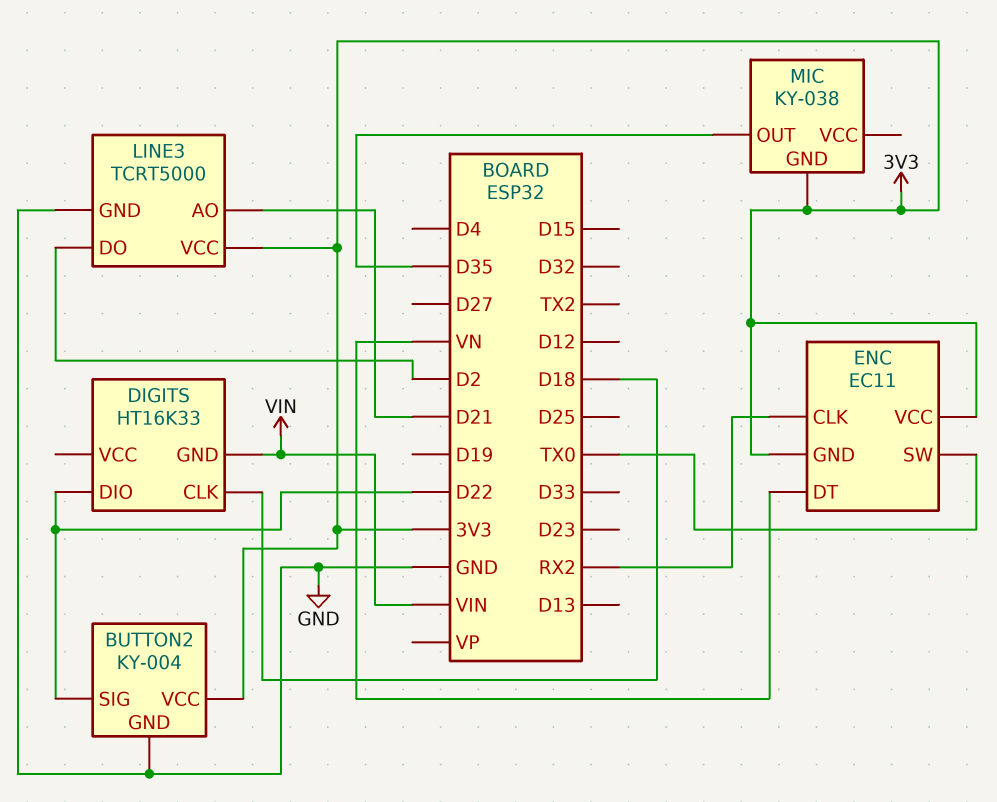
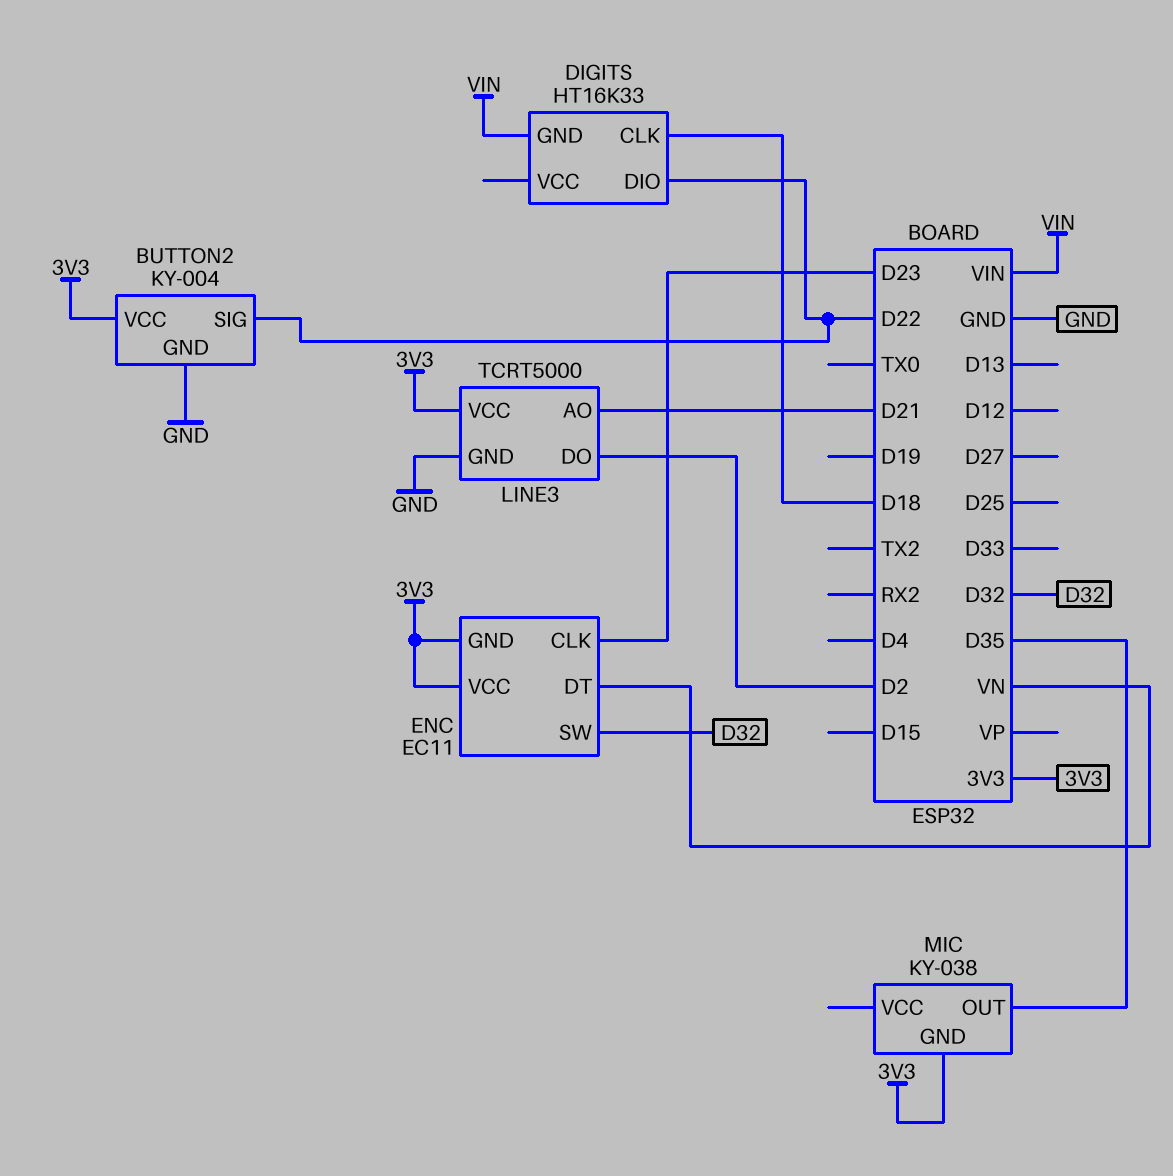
ENC pin CLK: RX2 -> D23
ENC pin SW: TX0 -> D32

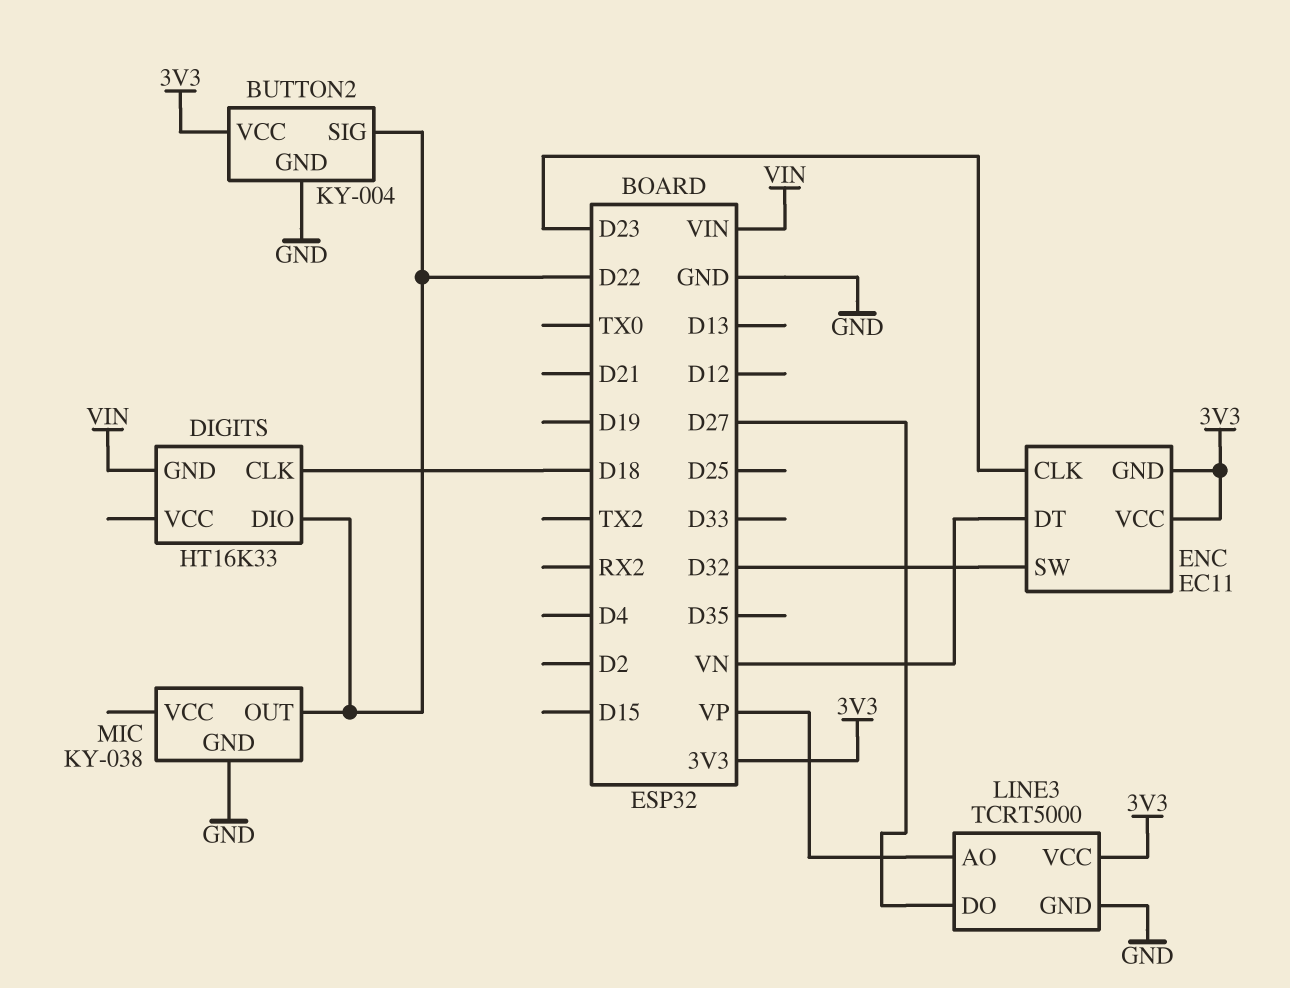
LINE3 pin AO: D21 -> VP
LINE3 pin DO: D2 -> D27
MIC pin GND: 3V3 -> GND
MIC pin OUT: D35 -> D22

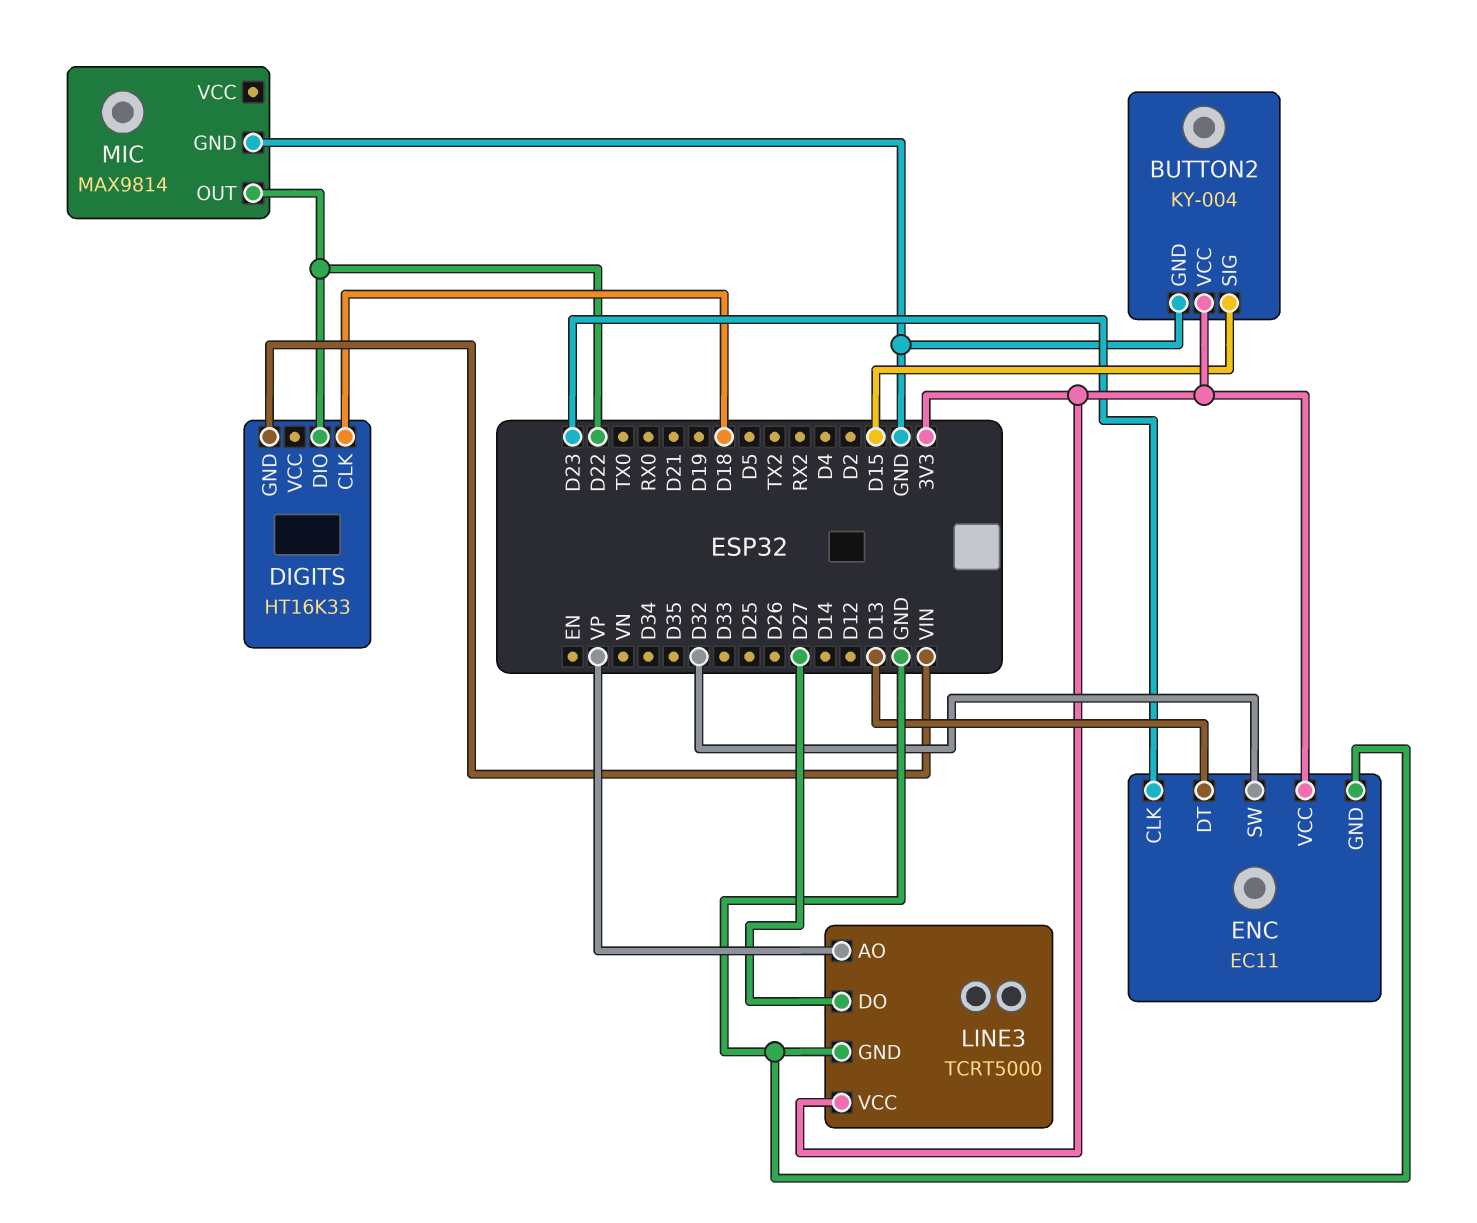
BUTTON2 pin SIG: D22 -> D15
ENC pin DT: VN -> D13
ENC pin GND: 3V3 -> GND
MIC: KY-038 -> MAX9814

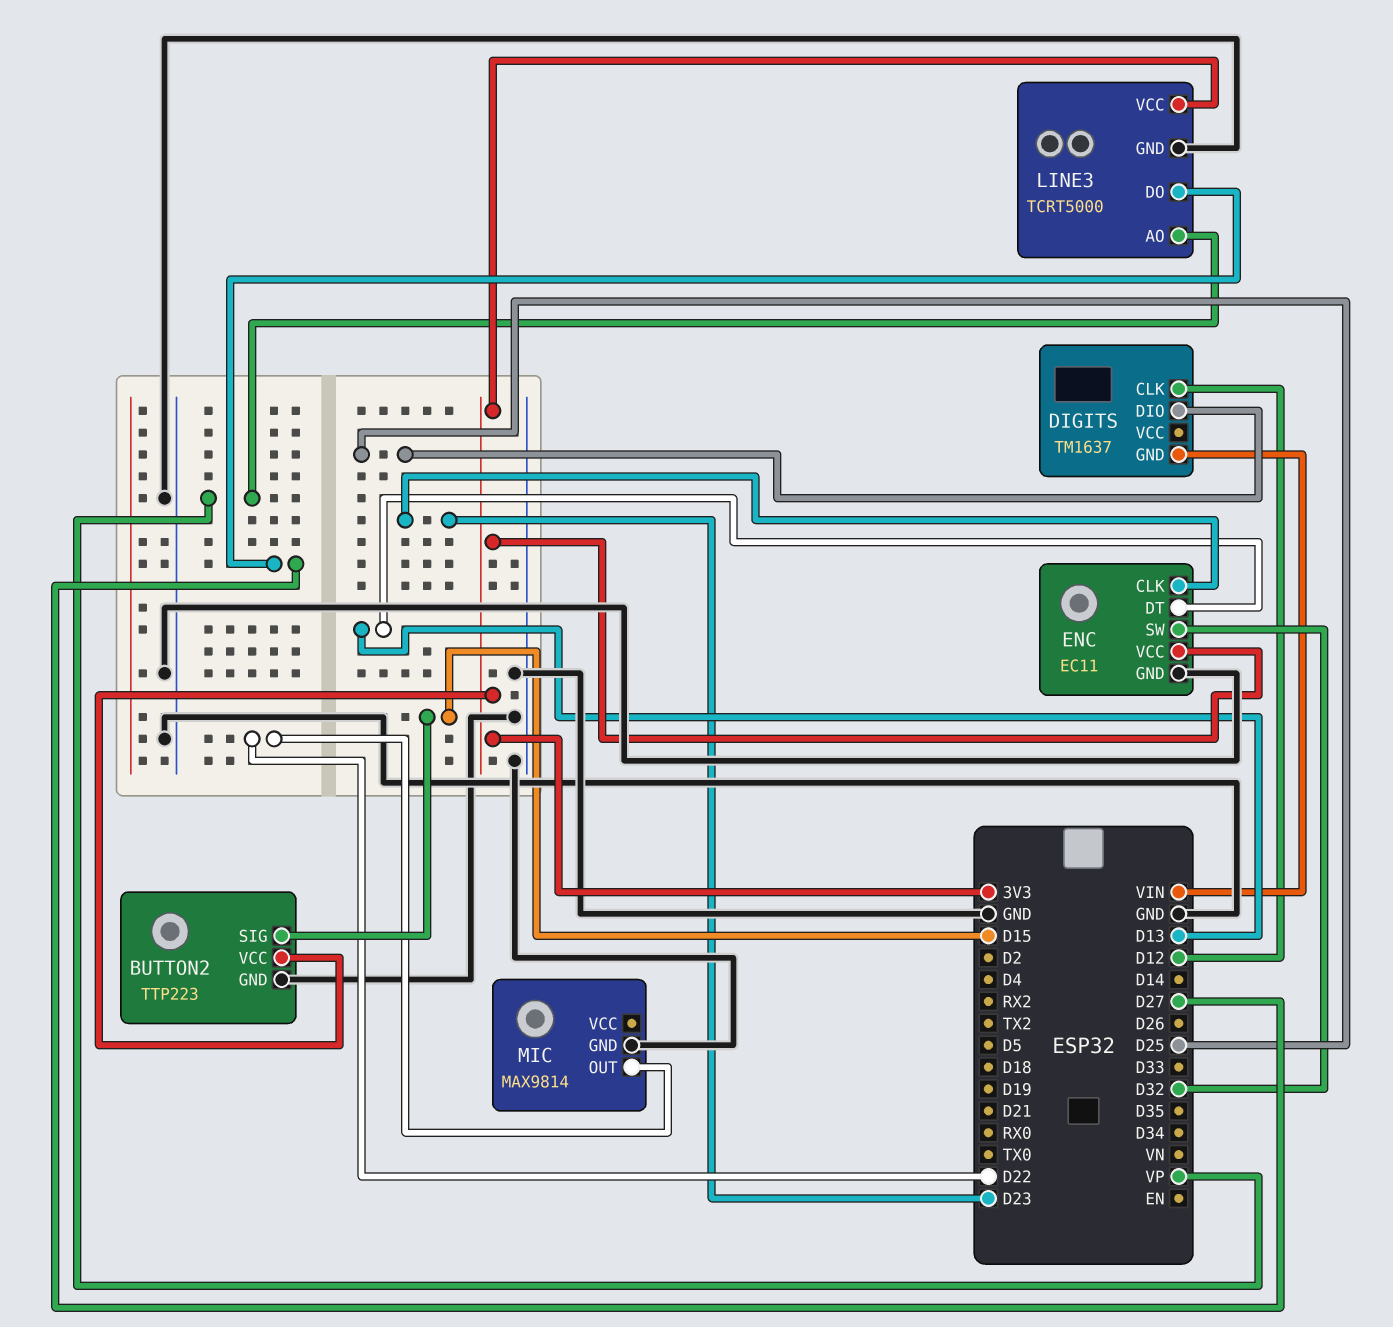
BUTTON2: KY-004 -> TTP223
DIGITS: HT16K33 -> TM1637
DIGITS pin CLK: D18 -> D12
DIGITS pin DIO: D22 -> D25

